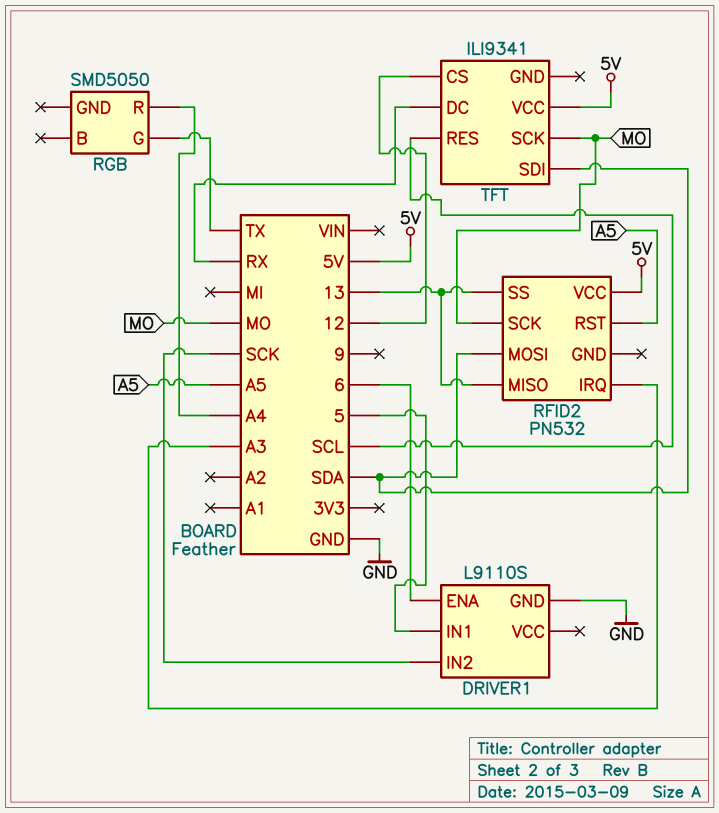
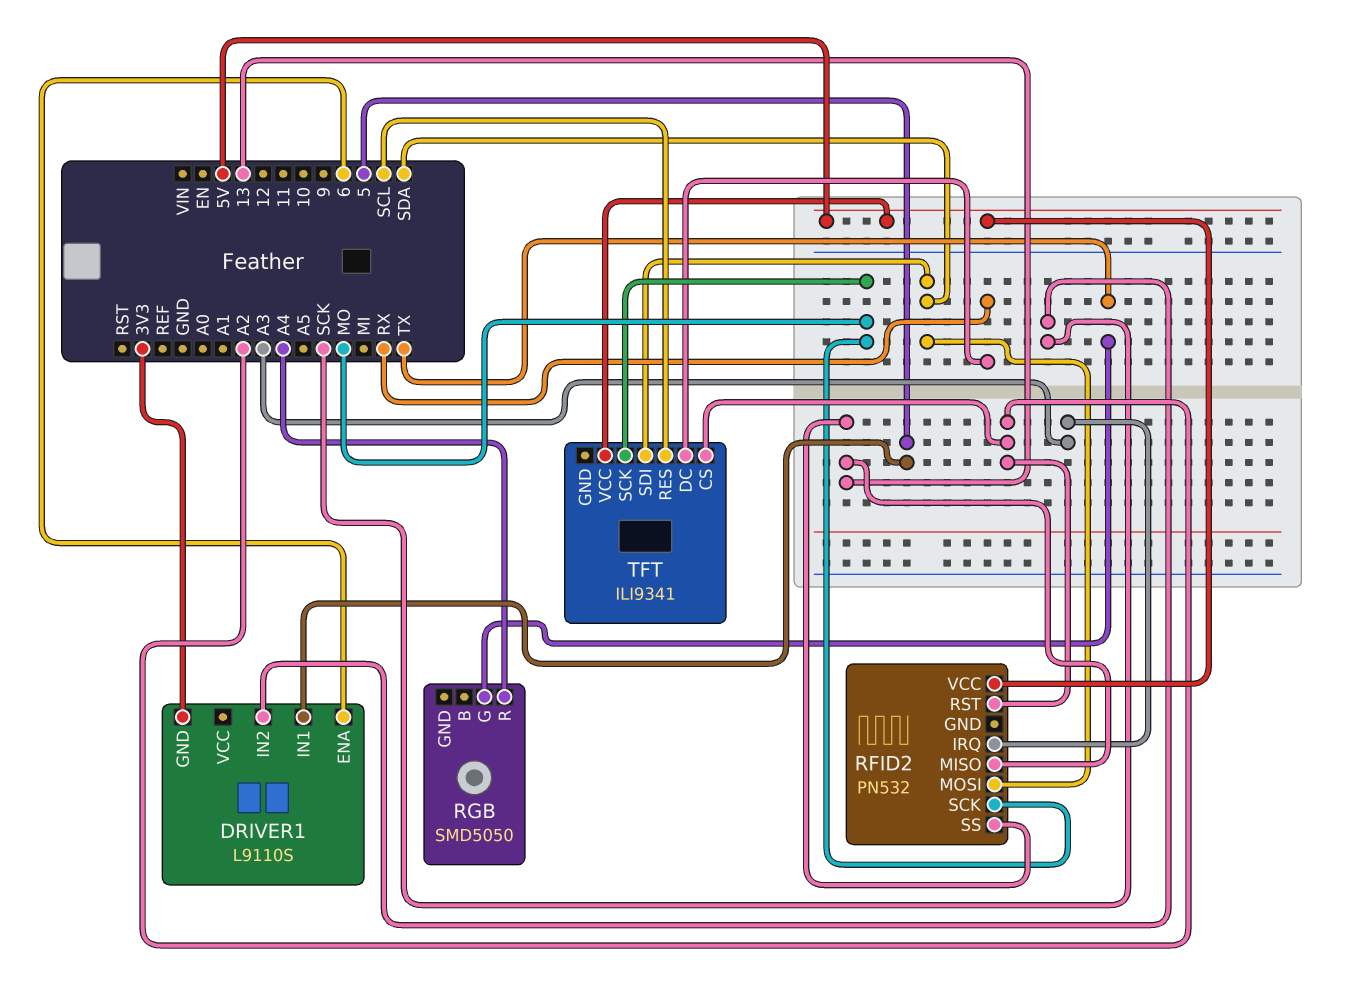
DRIVER1 pin GND: GND -> 3V3
RFID2 pin RST: A5 -> A2
TFT pin CS: 12 -> A2

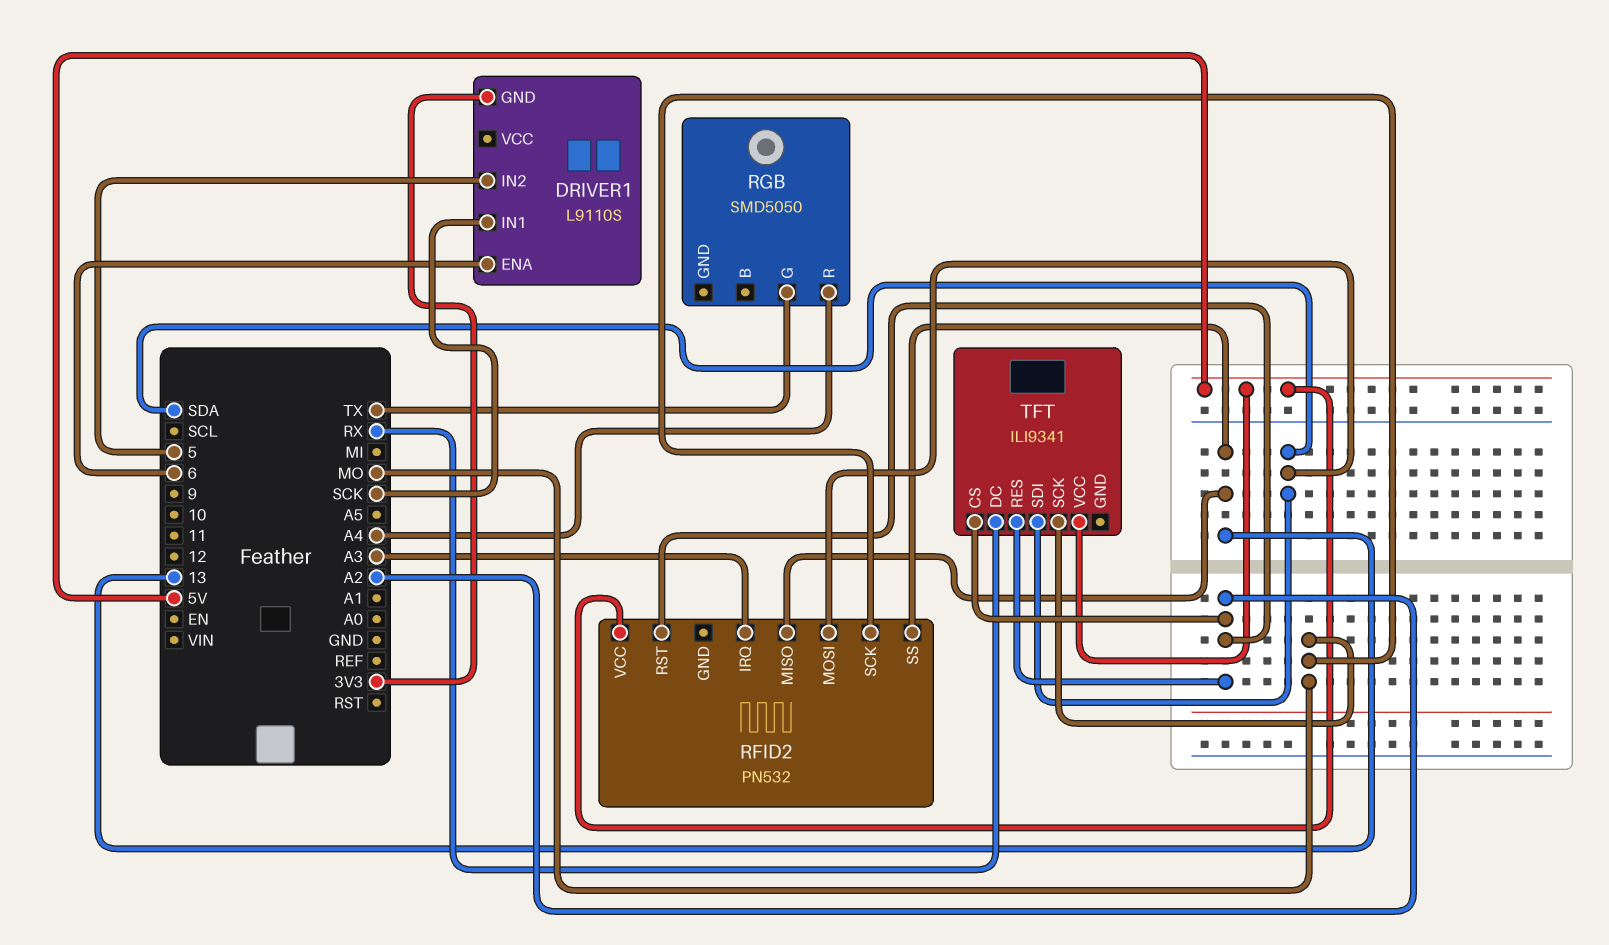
DRIVER1 pin IN1: 5 -> SCK
DRIVER1 pin IN2: SCK -> 5
TFT pin RES: SCL -> A2

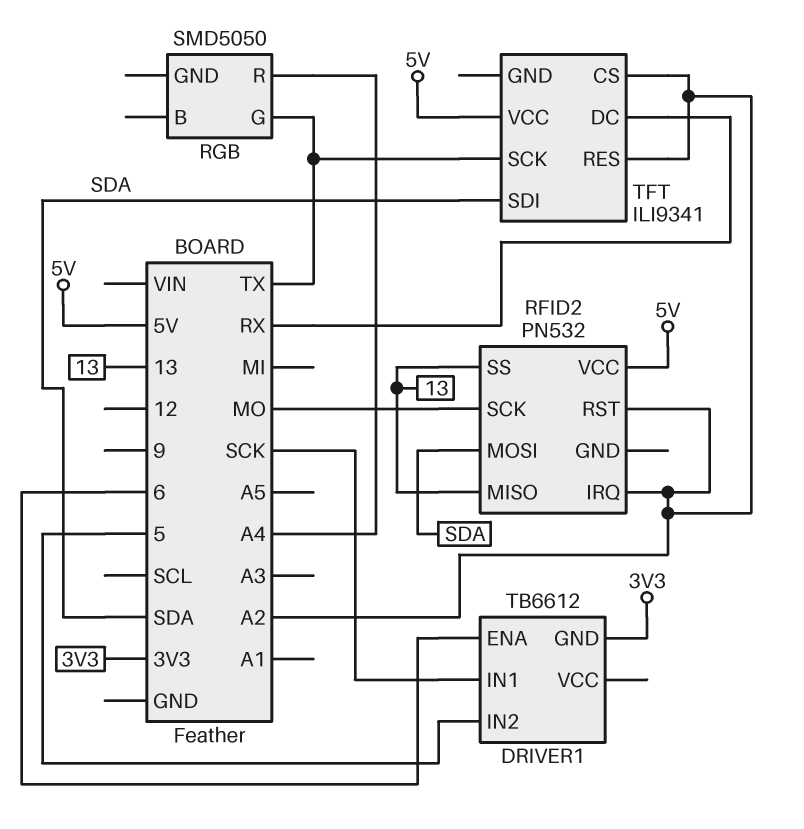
DRIVER1: L9110S -> TB6612
RFID2 pin IRQ: A3 -> A2
TFT pin SCK: MO -> TX

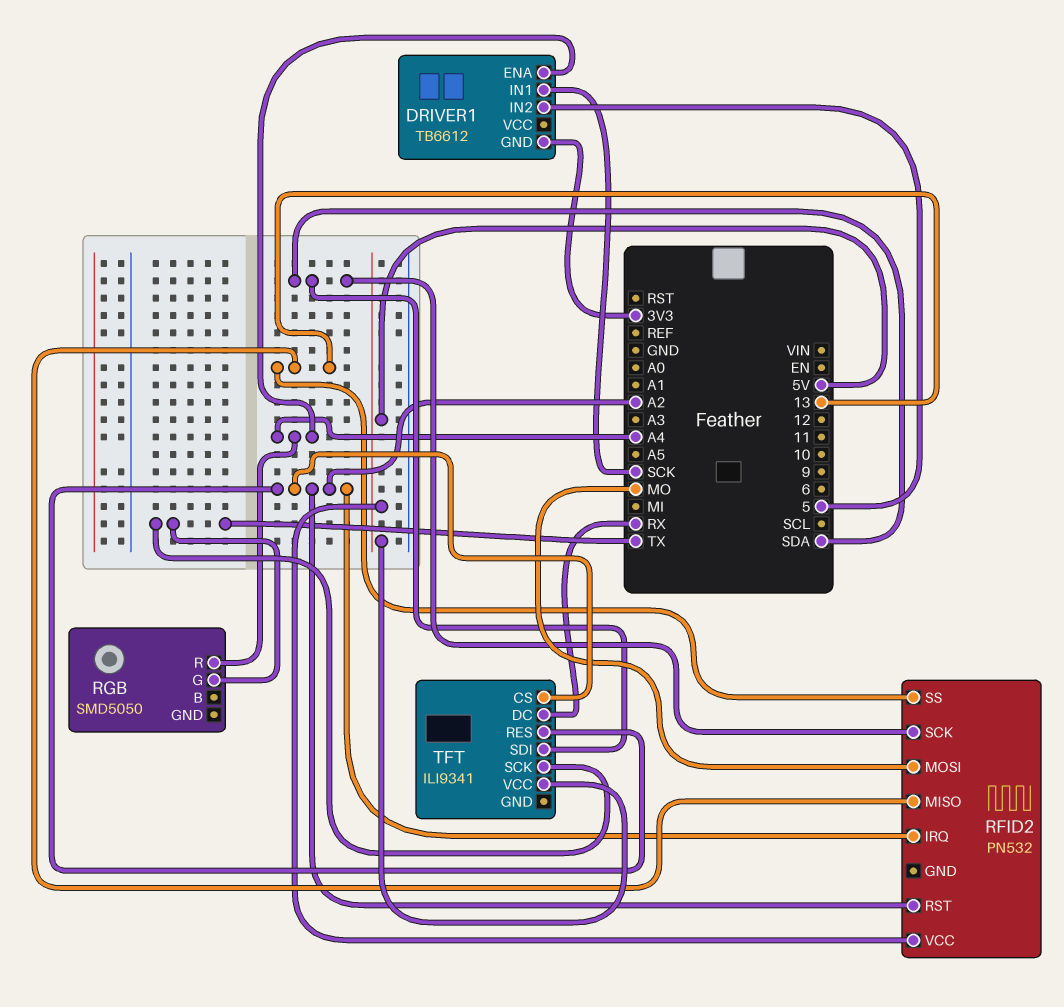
DRIVER1 pin ENA: 6 -> A4
RFID2 pin MOSI: SDA -> MO
RFID2 pin SCK: MO -> SDA

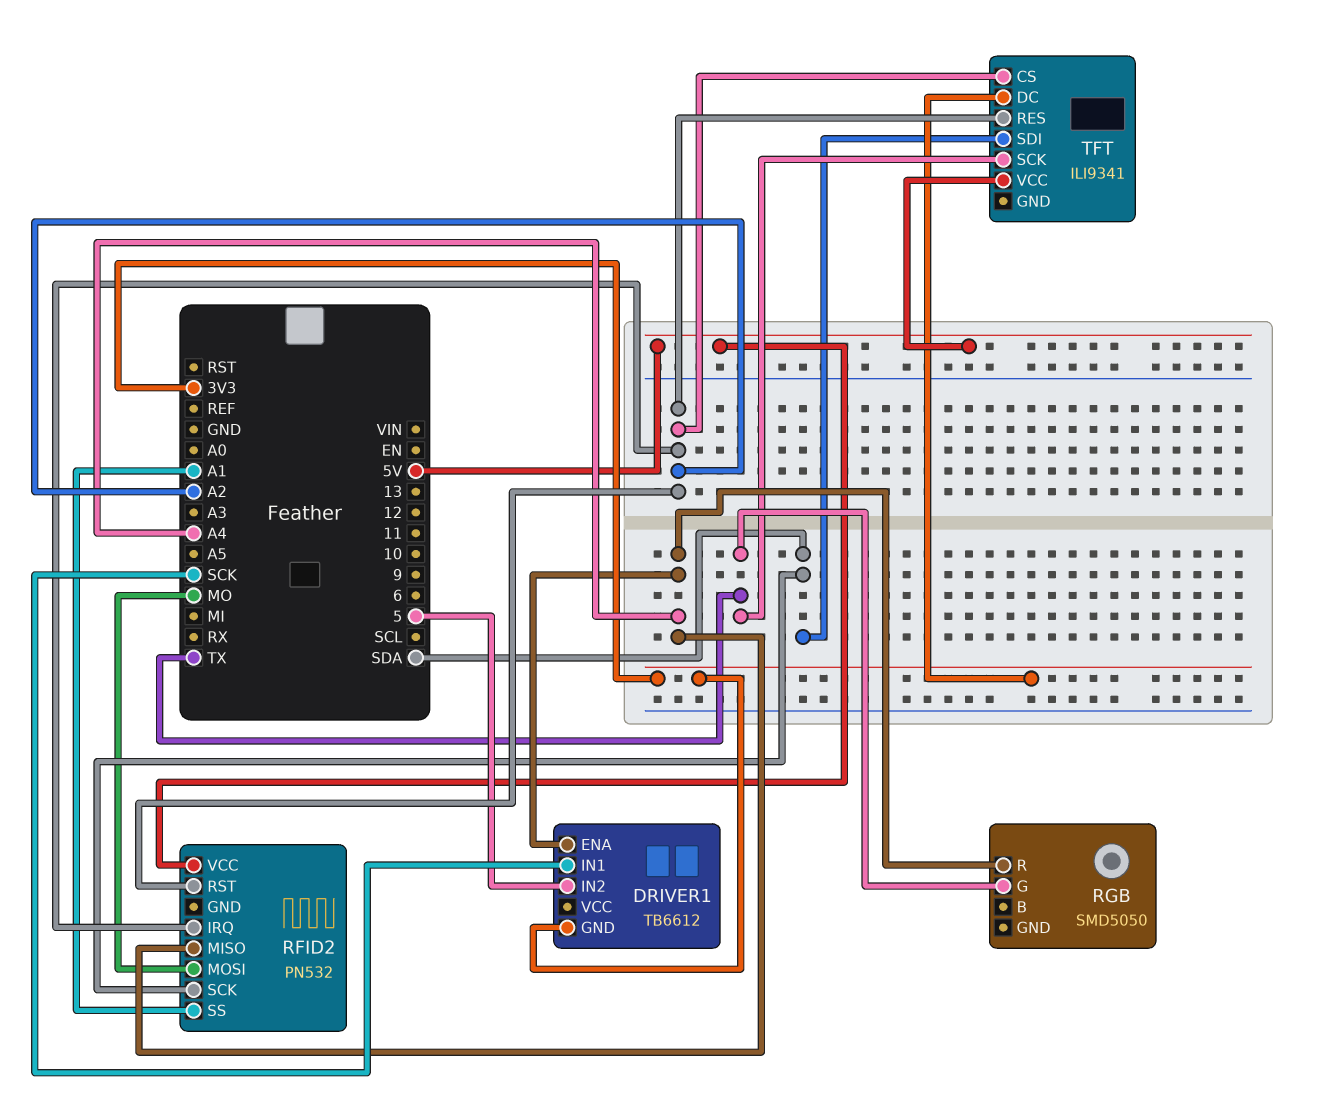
RFID2 pin MISO: 13 -> A4
RFID2 pin SS: 13 -> A1
TFT pin DC: RX -> 3V3

